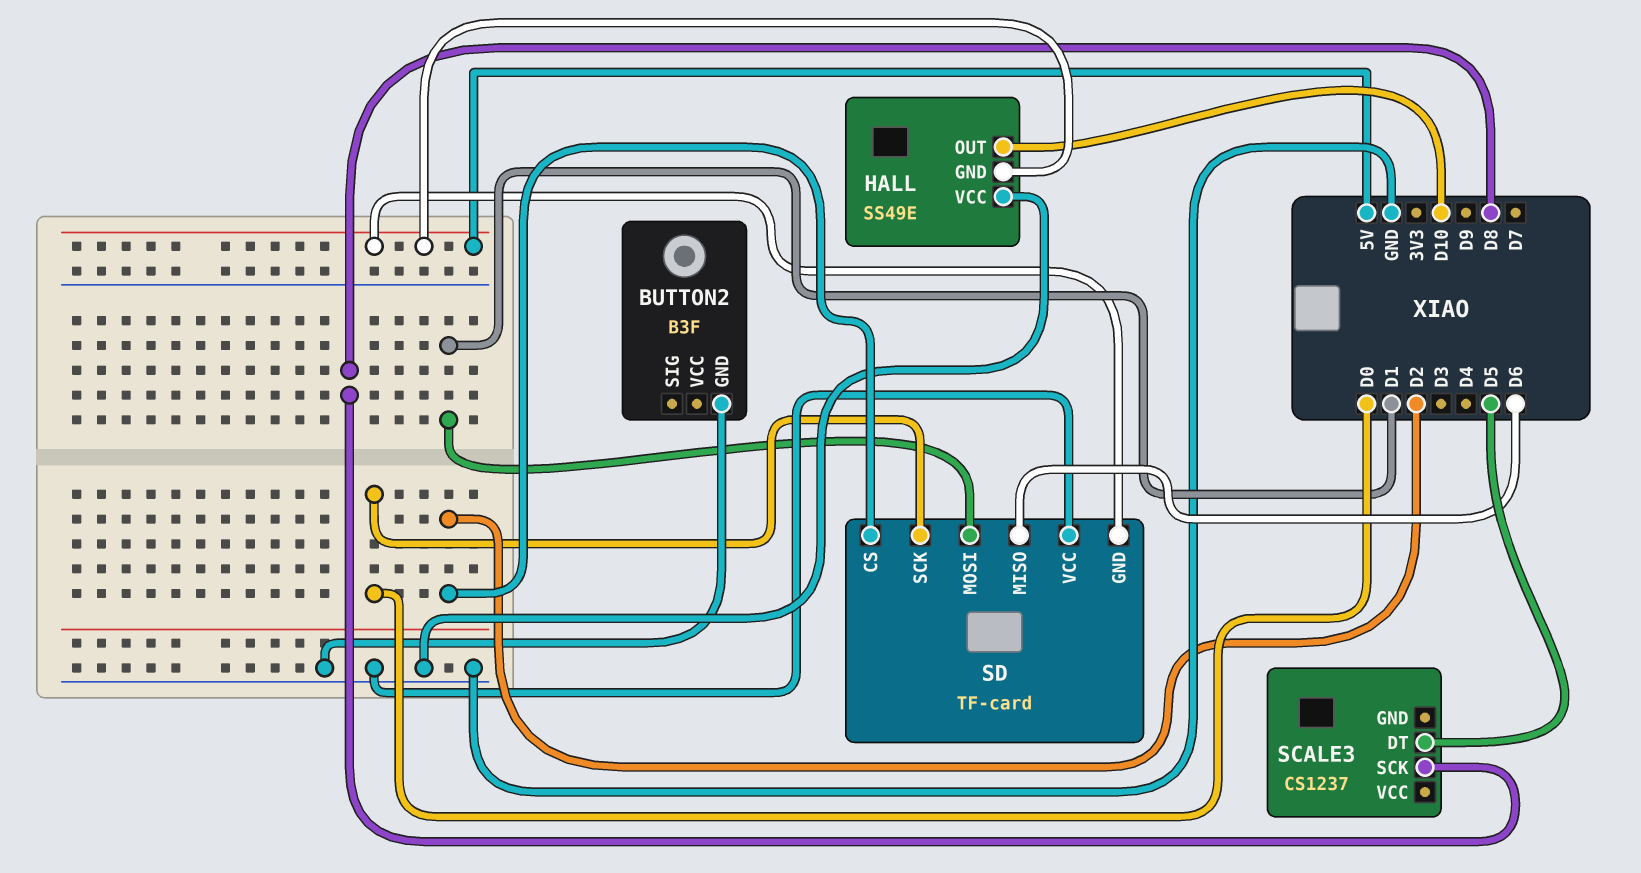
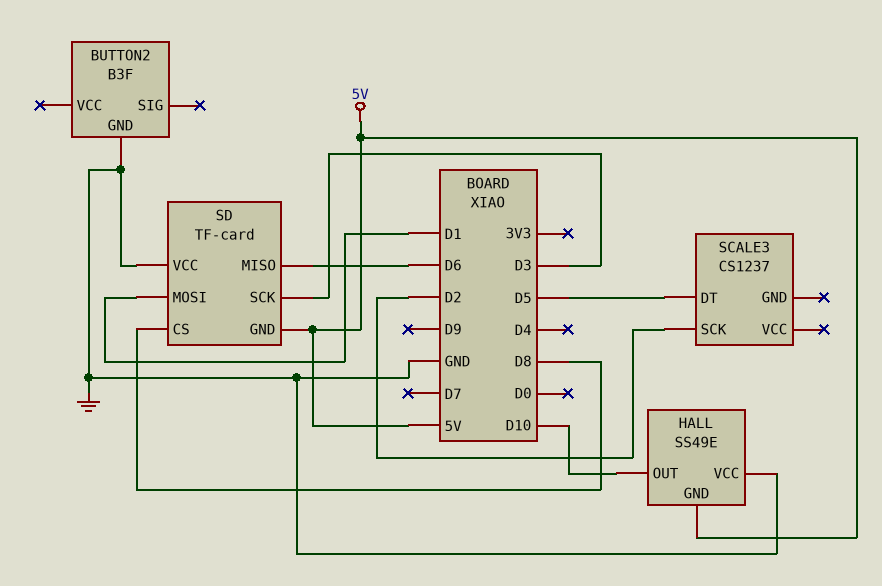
SCALE3 pin SCK: D8 -> D2
SD pin CS: D2 -> D8
SD pin SCK: D0 -> D3

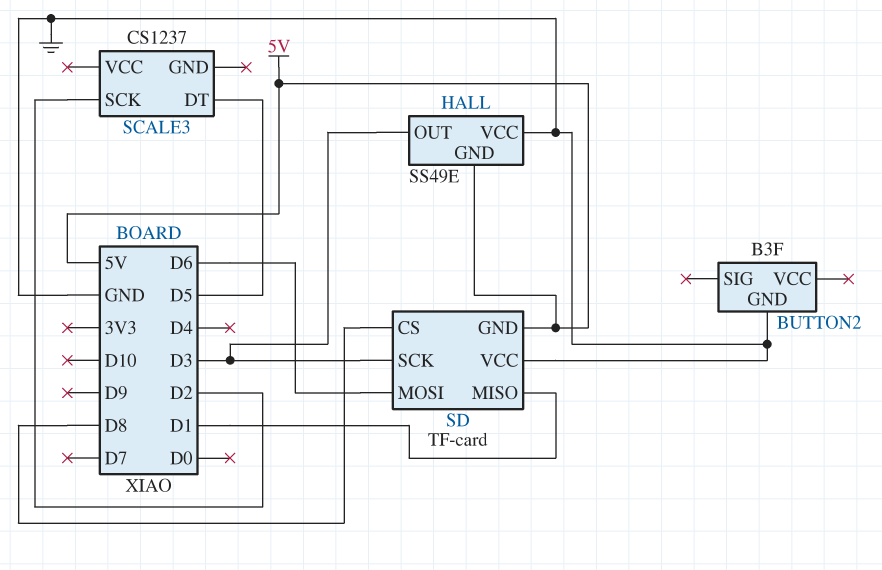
HALL pin OUT: D10 -> D3
SD pin MISO: D6 -> D1
SD pin MOSI: D1 -> D6

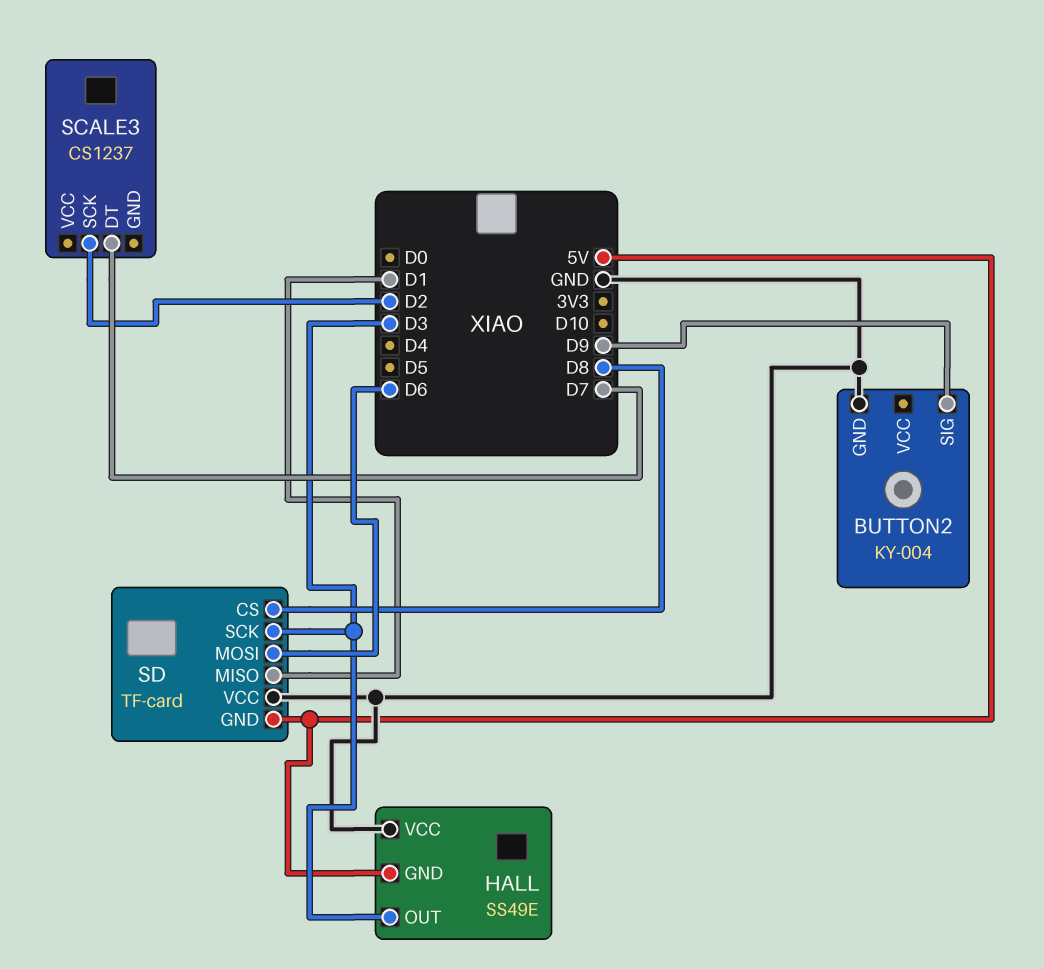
BUTTON2: B3F -> KY-004
BUTTON2 pin SIG: none -> D9
SCALE3 pin DT: D5 -> D7

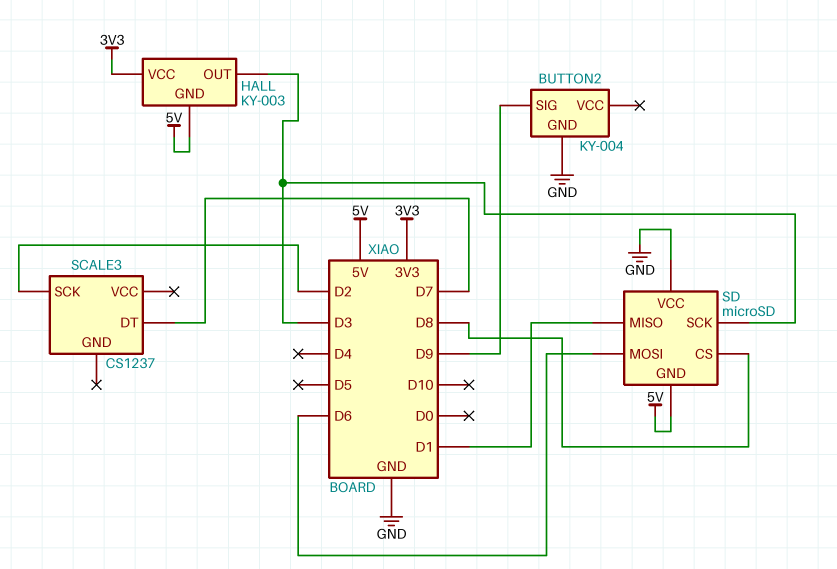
HALL: SS49E -> KY-003
HALL pin VCC: GND -> 3V3
SD: TF-card -> microSD

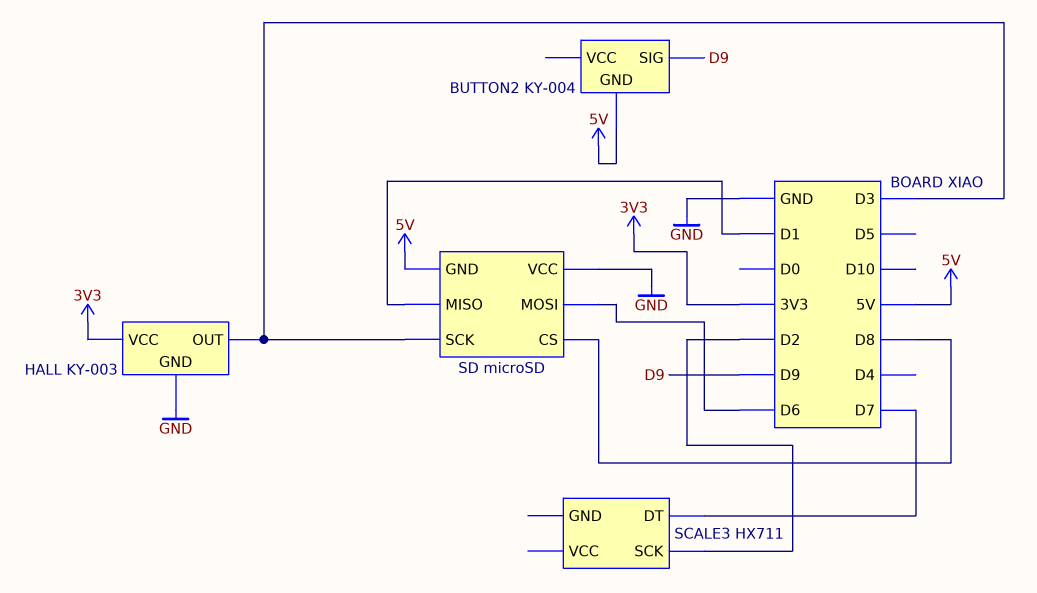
BUTTON2 pin GND: GND -> 5V
HALL pin GND: 5V -> GND
SCALE3: CS1237 -> HX711

